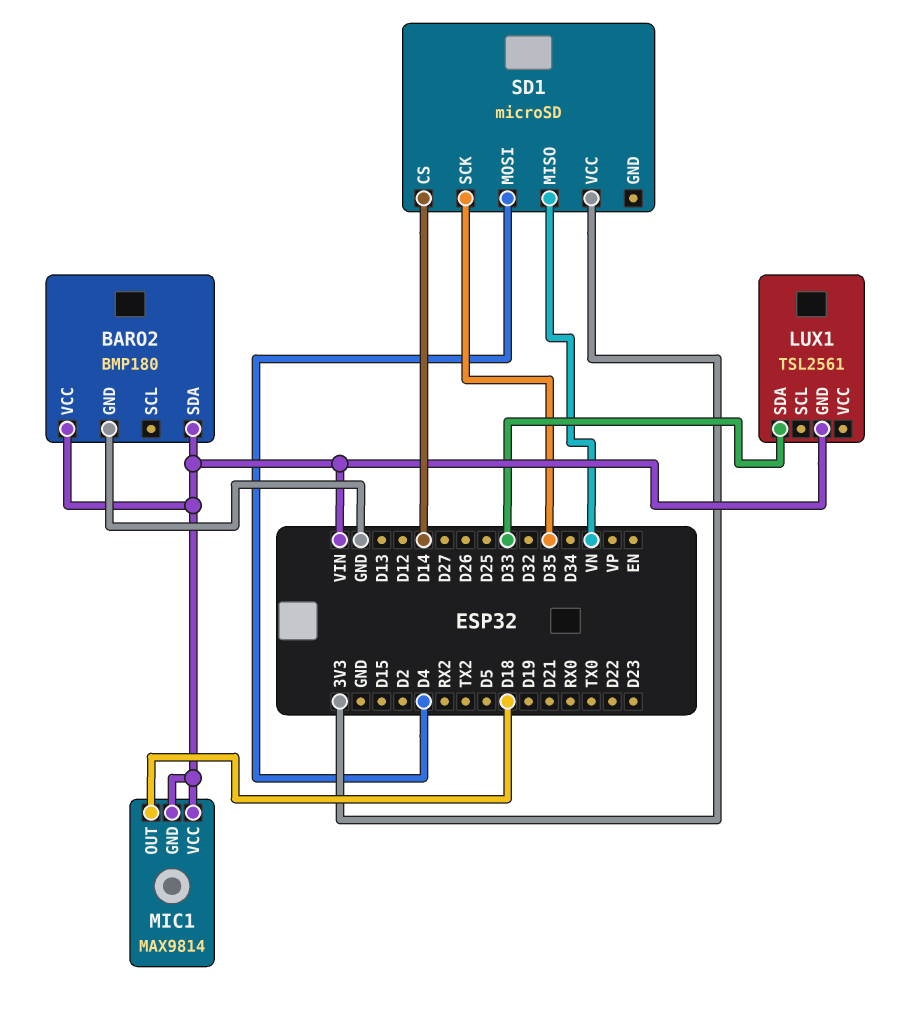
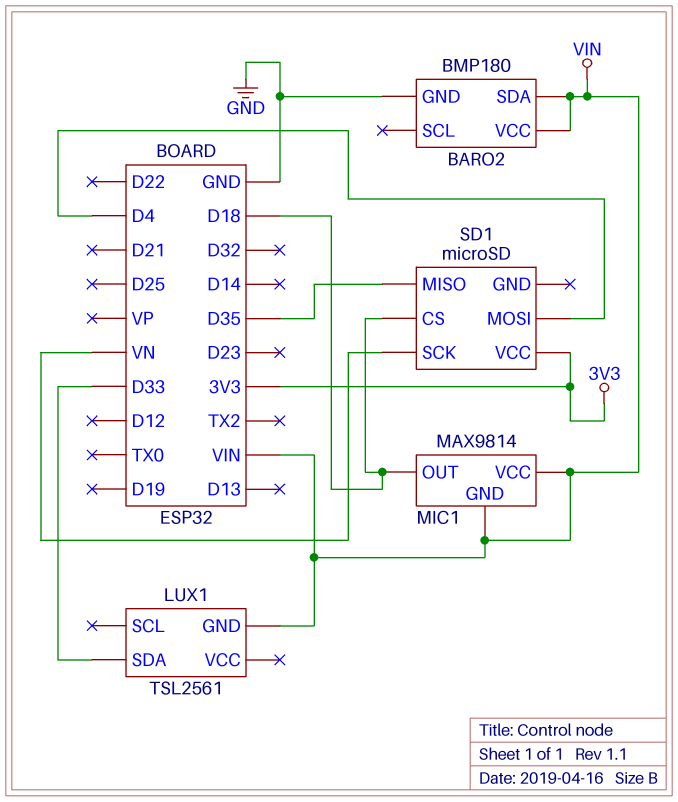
SD1 pin CS: D14 -> D18
SD1 pin MISO: VN -> D35
SD1 pin SCK: D35 -> VN

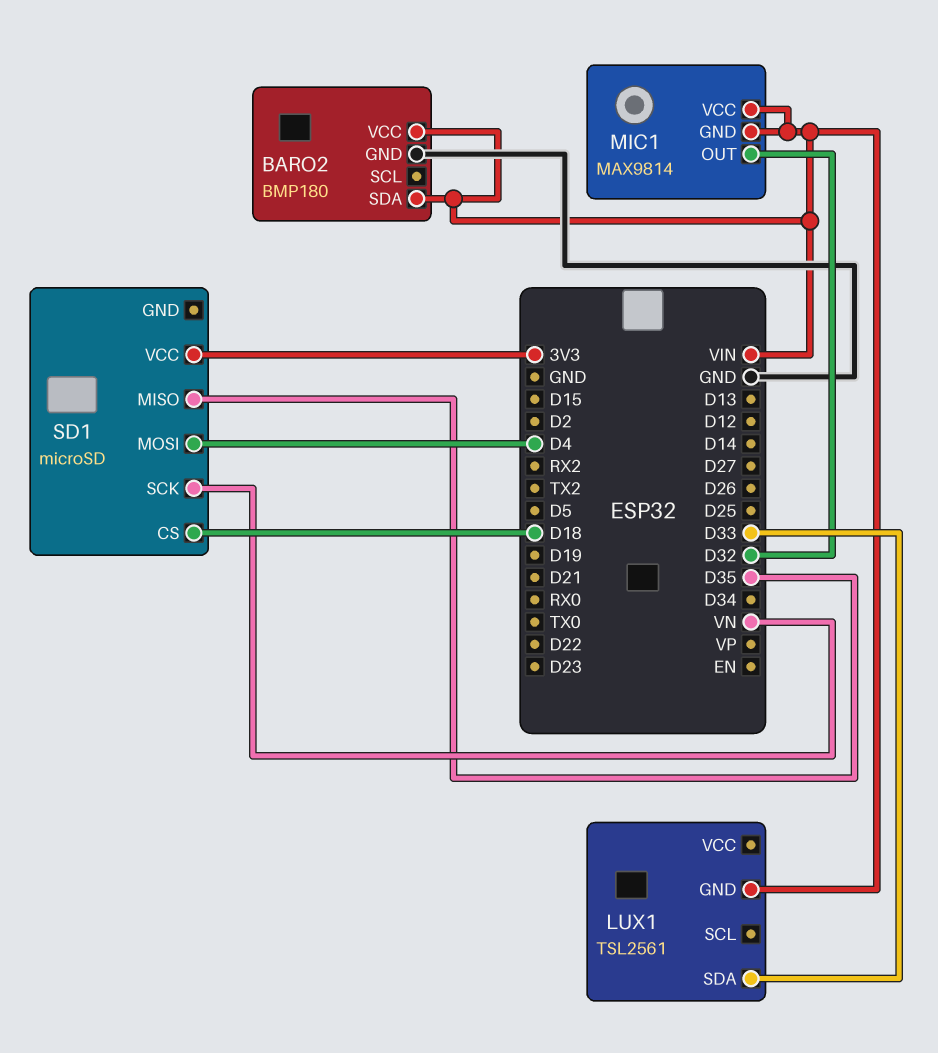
MIC1 pin OUT: D18 -> D32

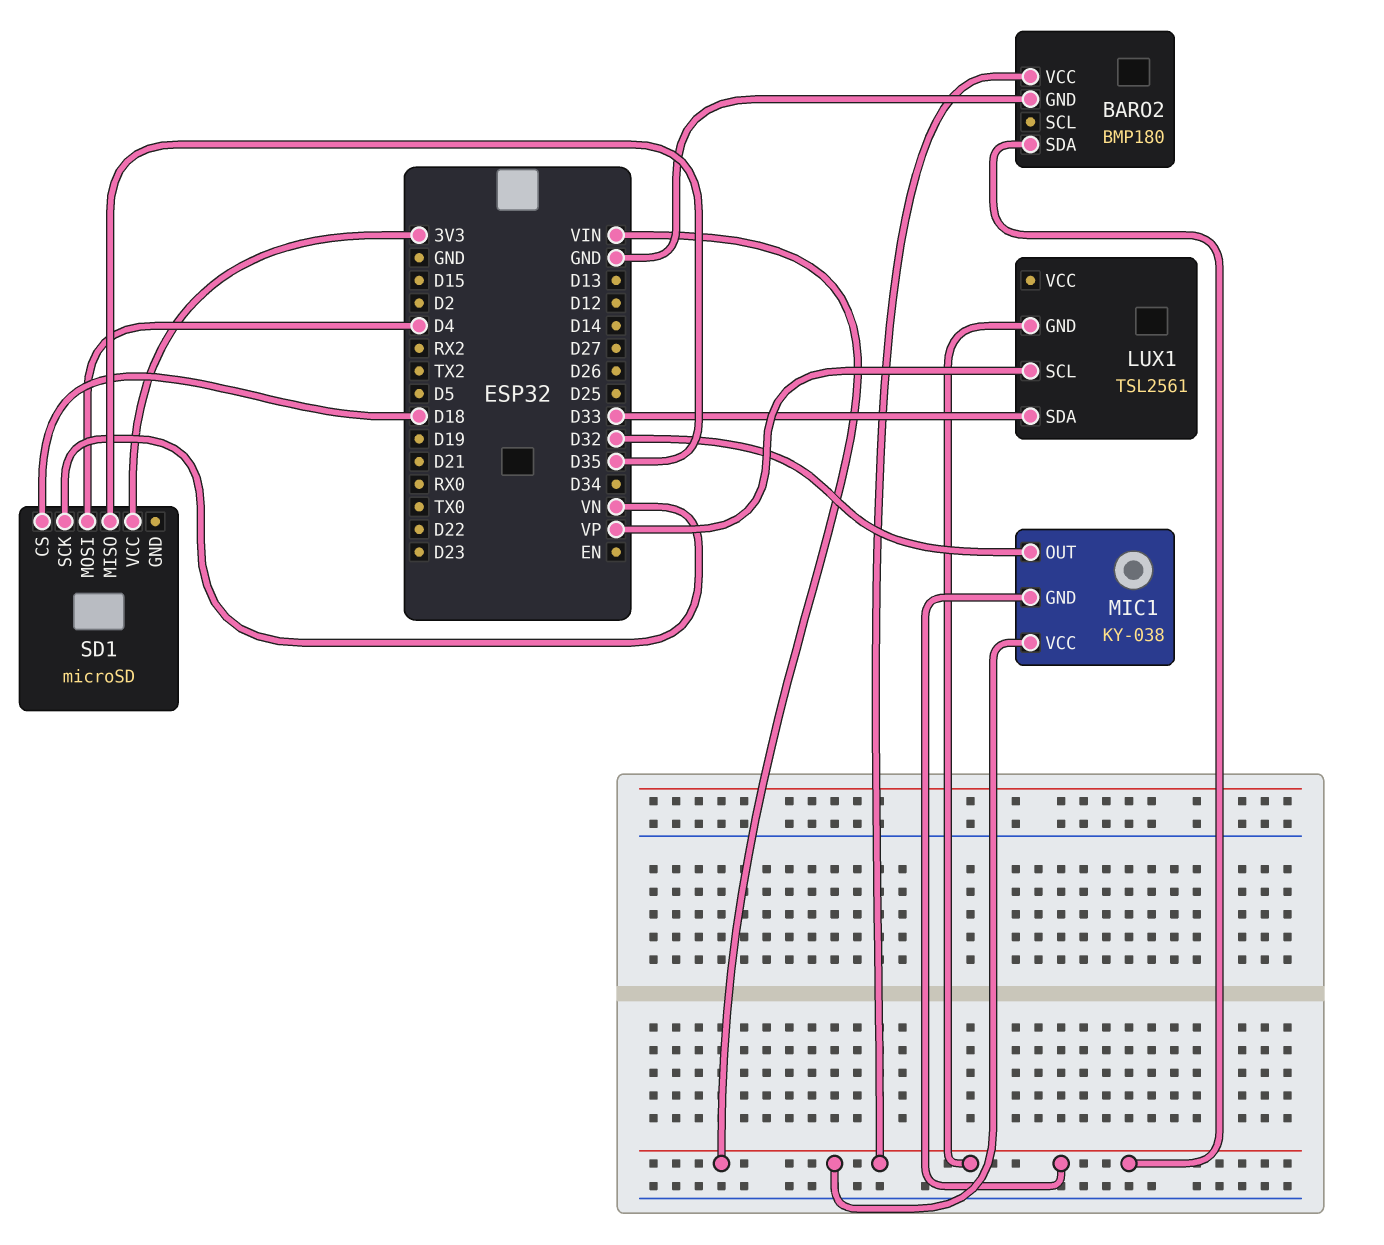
LUX1 pin SCL: none -> VP
MIC1: MAX9814 -> KY-038

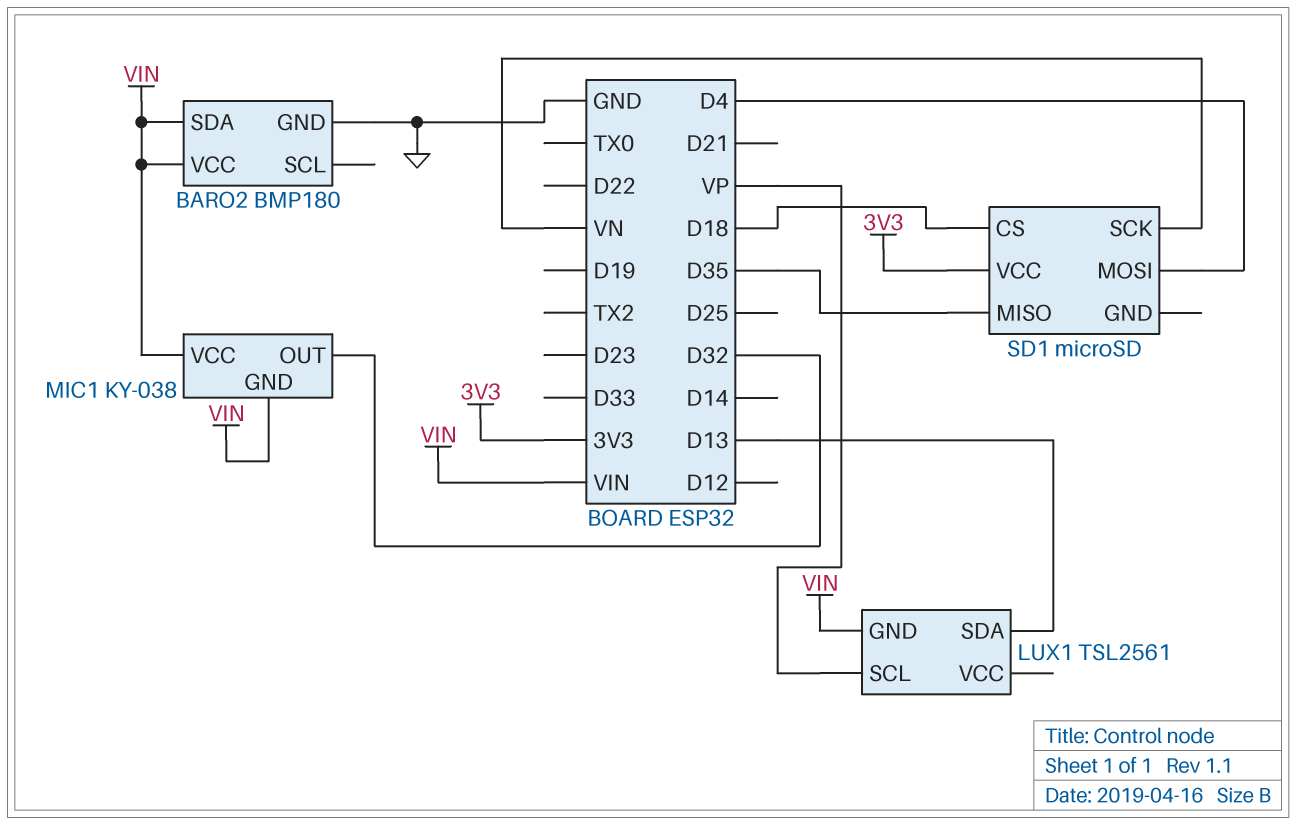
LUX1 pin SDA: D33 -> D13

